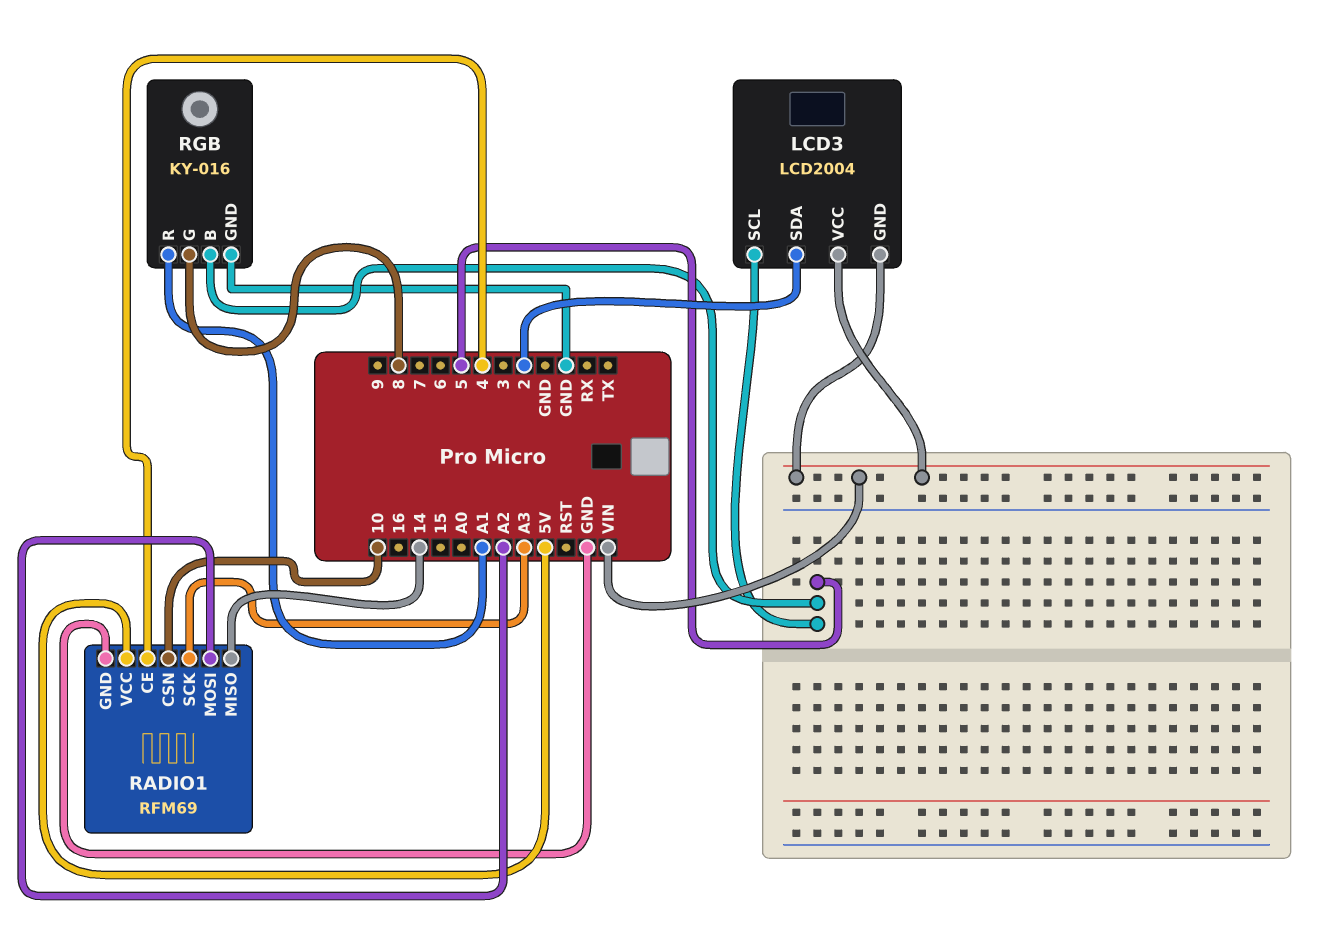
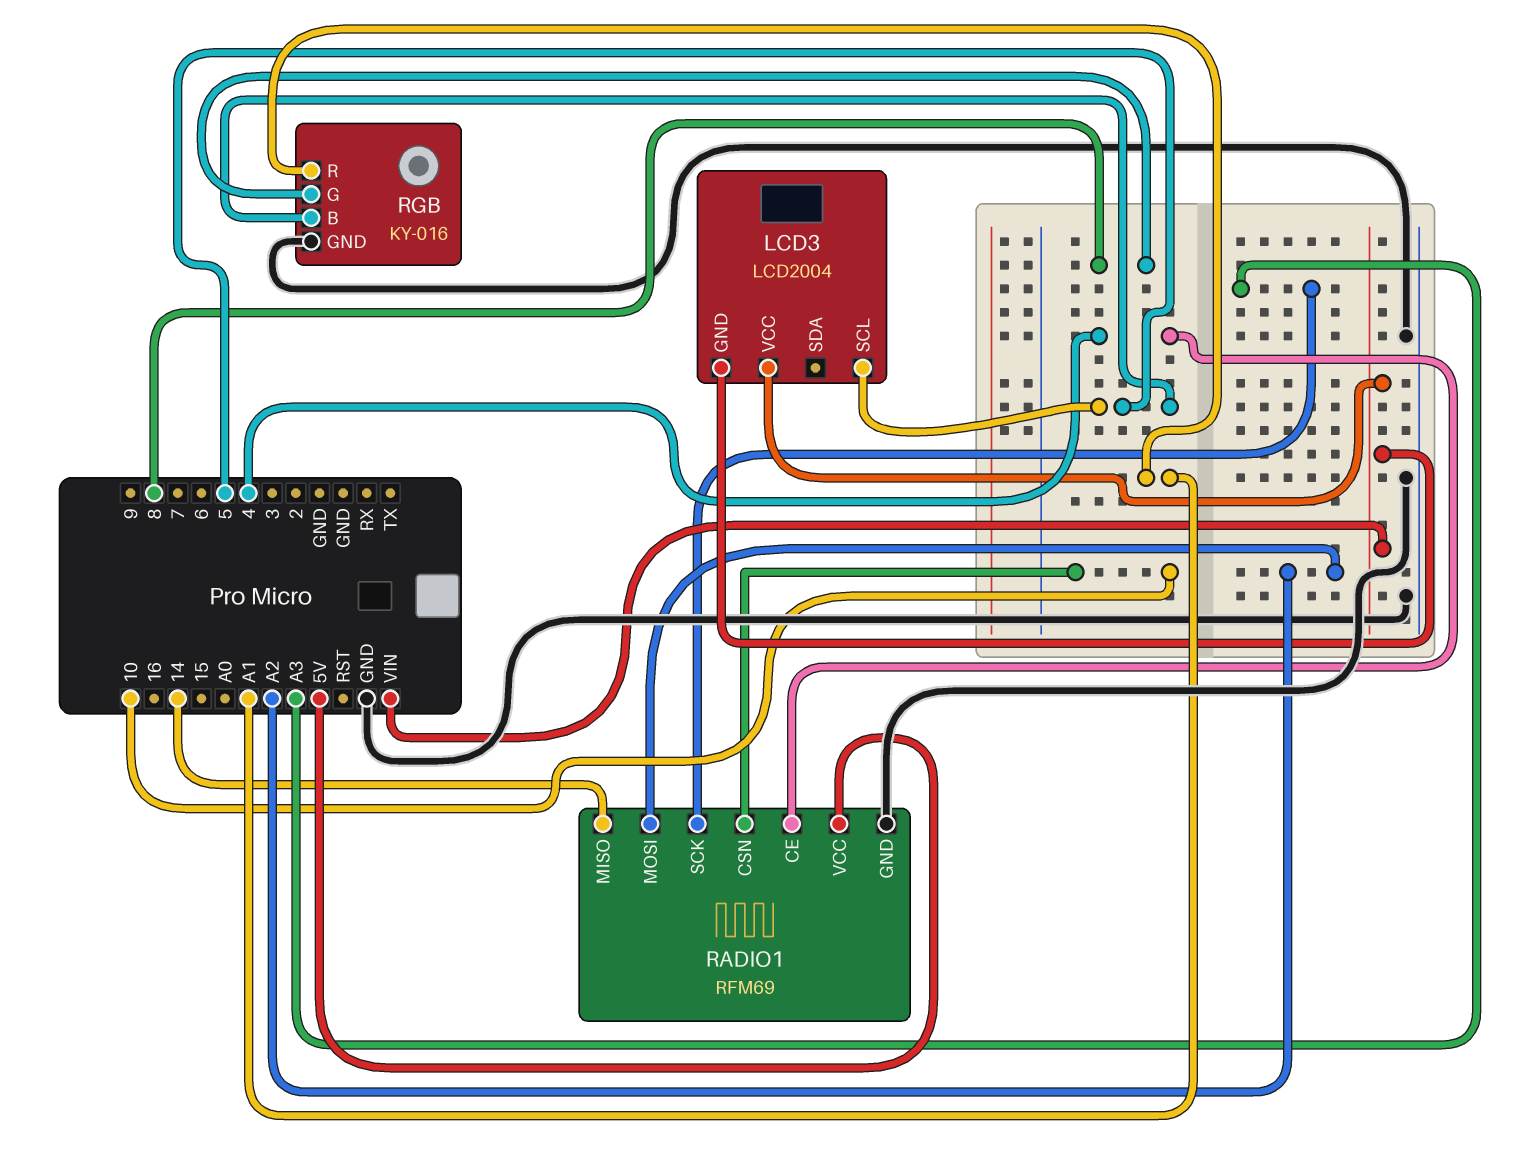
LCD3 pin SDA: 2 -> none

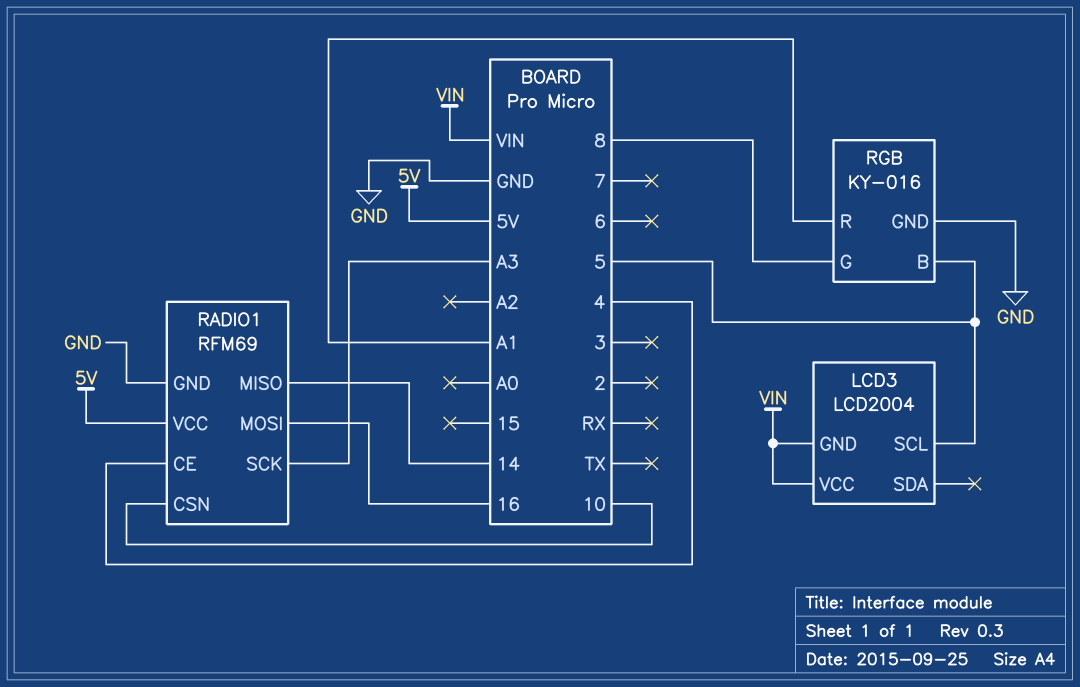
RADIO1 pin MOSI: A2 -> 16

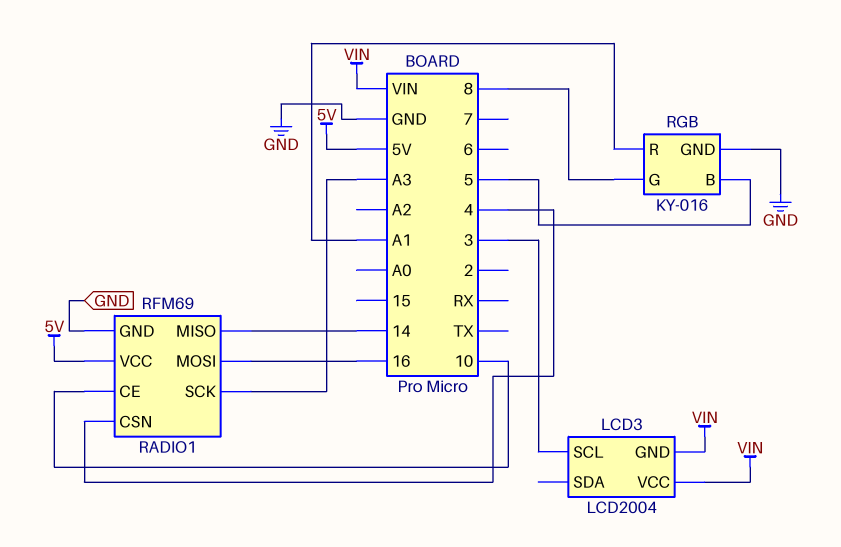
LCD3 pin SCL: 5 -> 3
RADIO1 pin CE: 4 -> 10
RADIO1 pin CSN: 10 -> 4

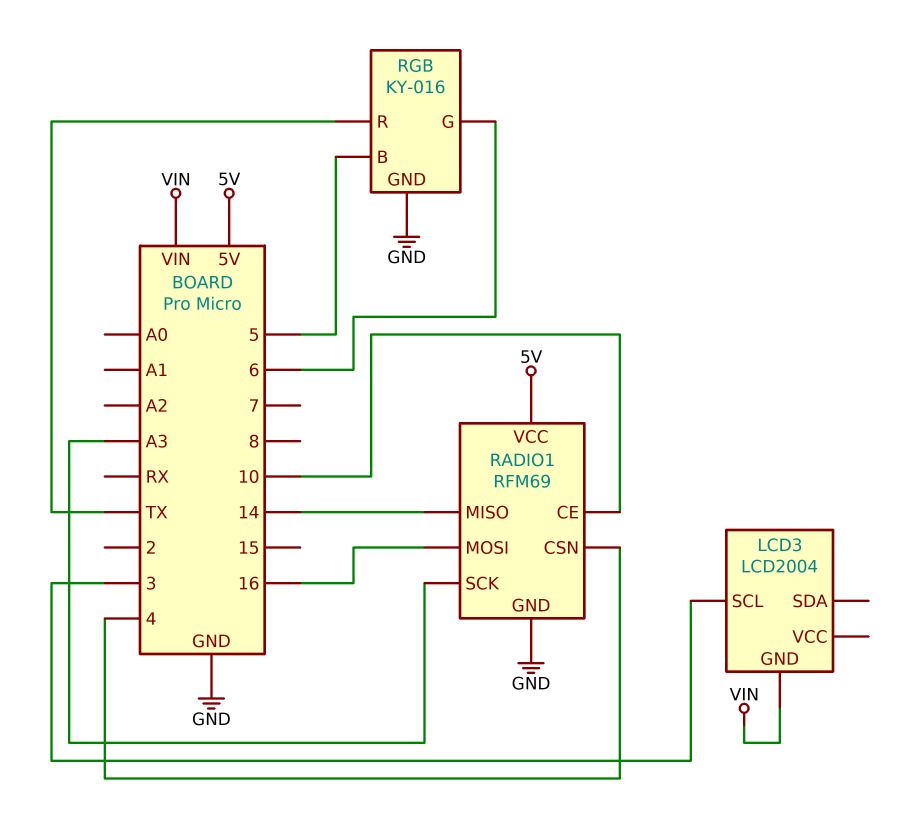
LCD3 pin VCC: VIN -> none
RGB pin G: 8 -> 6
RGB pin R: A1 -> TX

